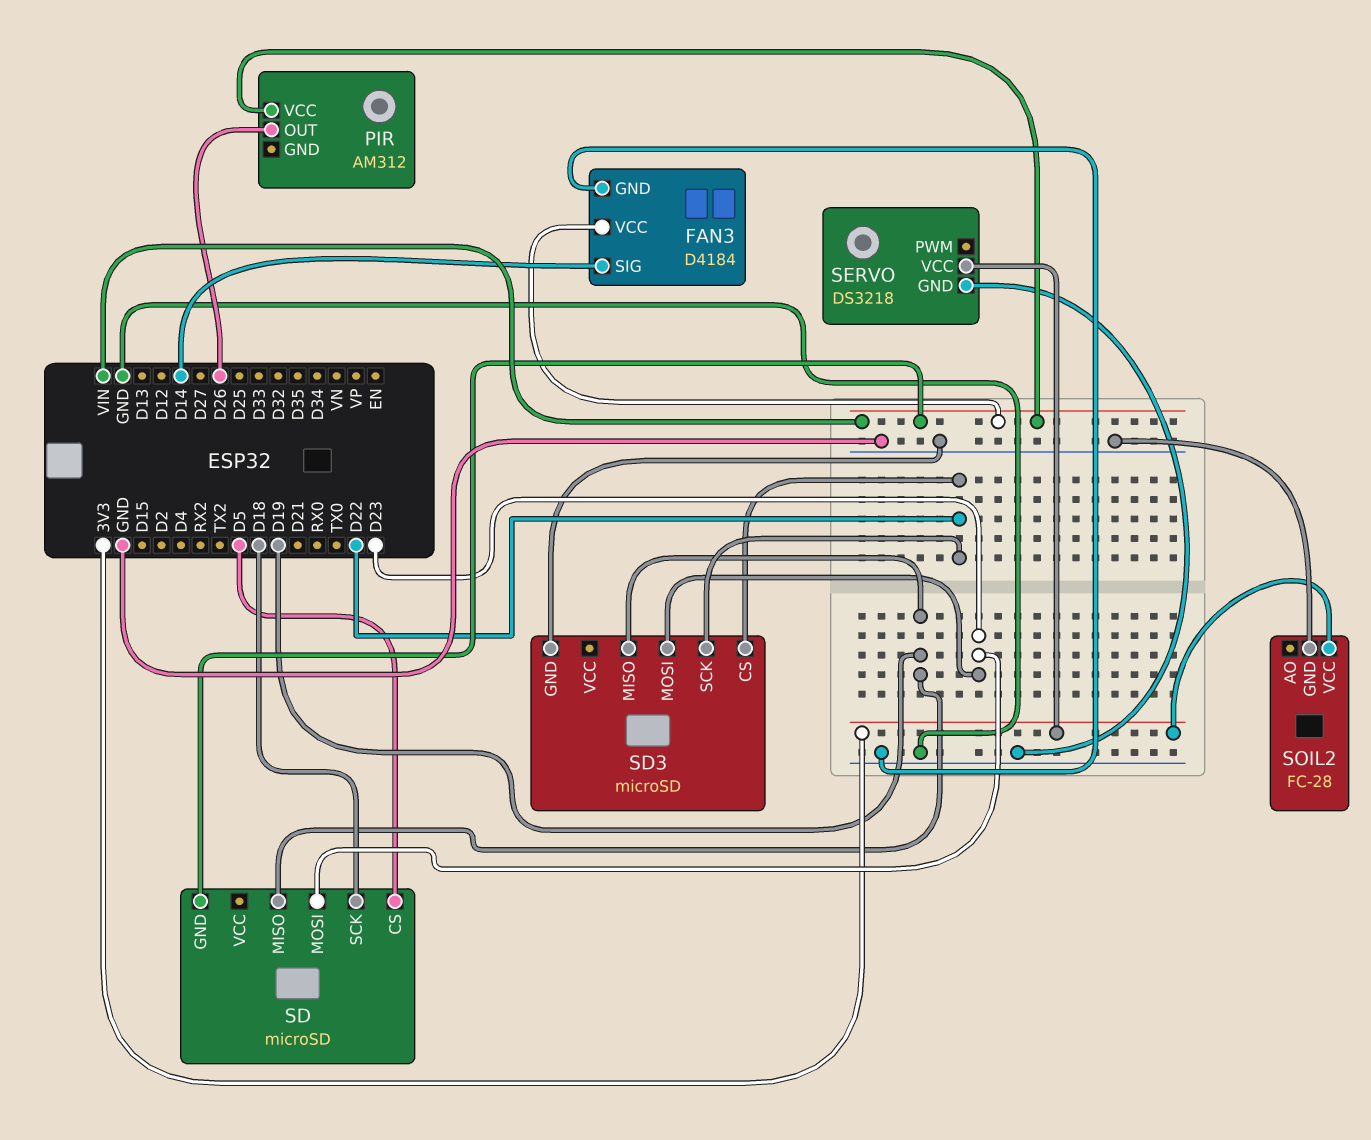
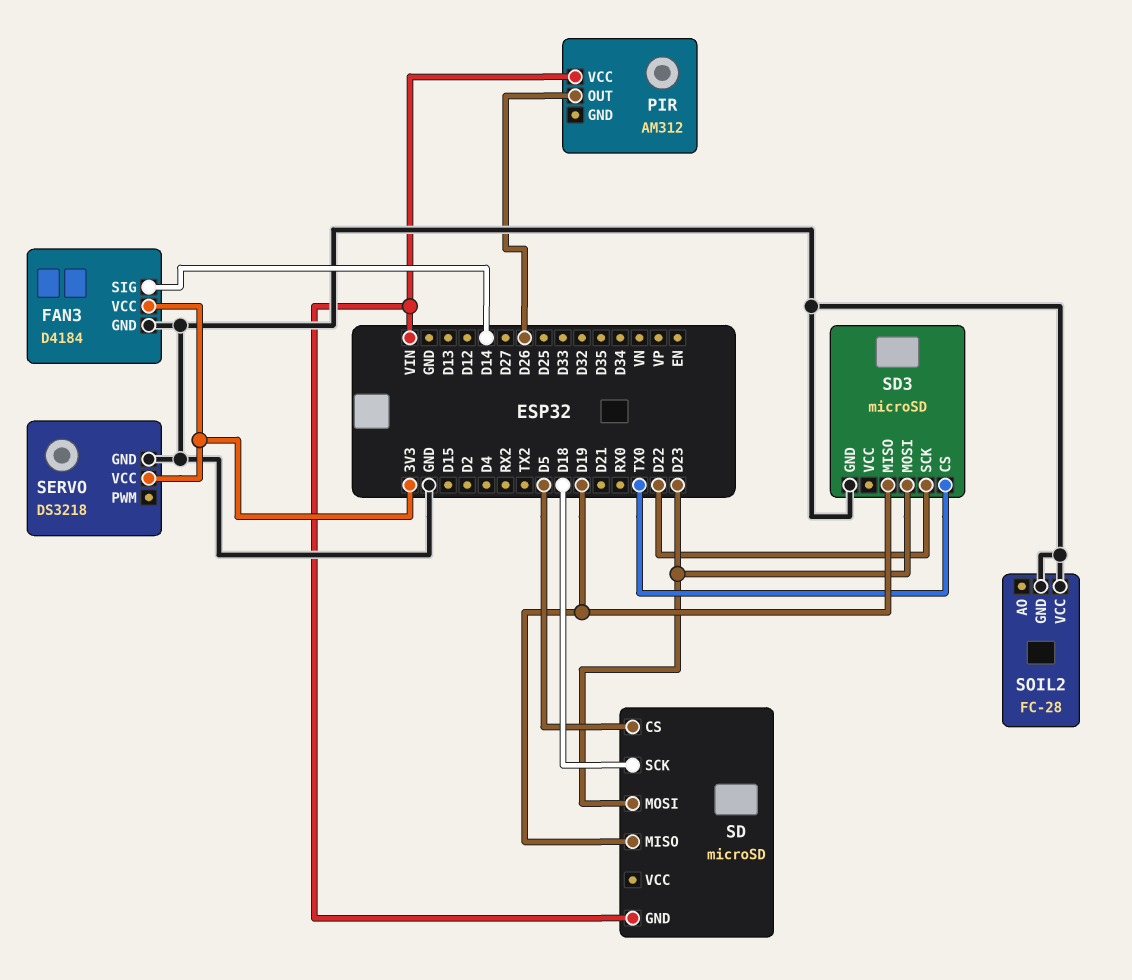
FAN3 pin VCC: VIN -> 3V3
SD3 pin CS: D22 -> TX0
SOIL2 pin VCC: 3V3 -> GND

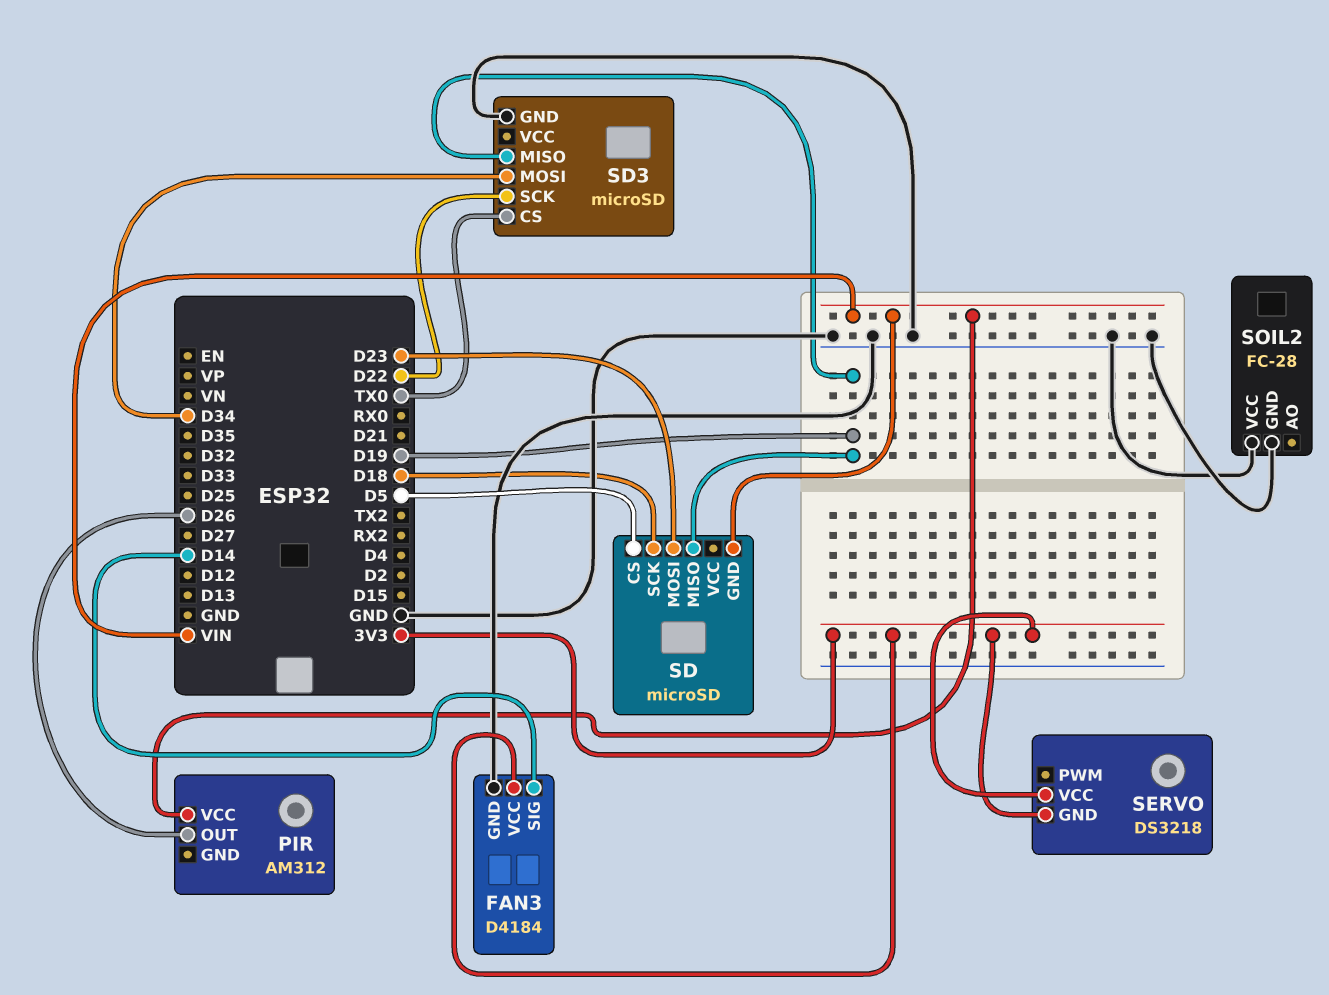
SD3 pin MOSI: D23 -> D34
SERVO pin GND: GND -> 3V3

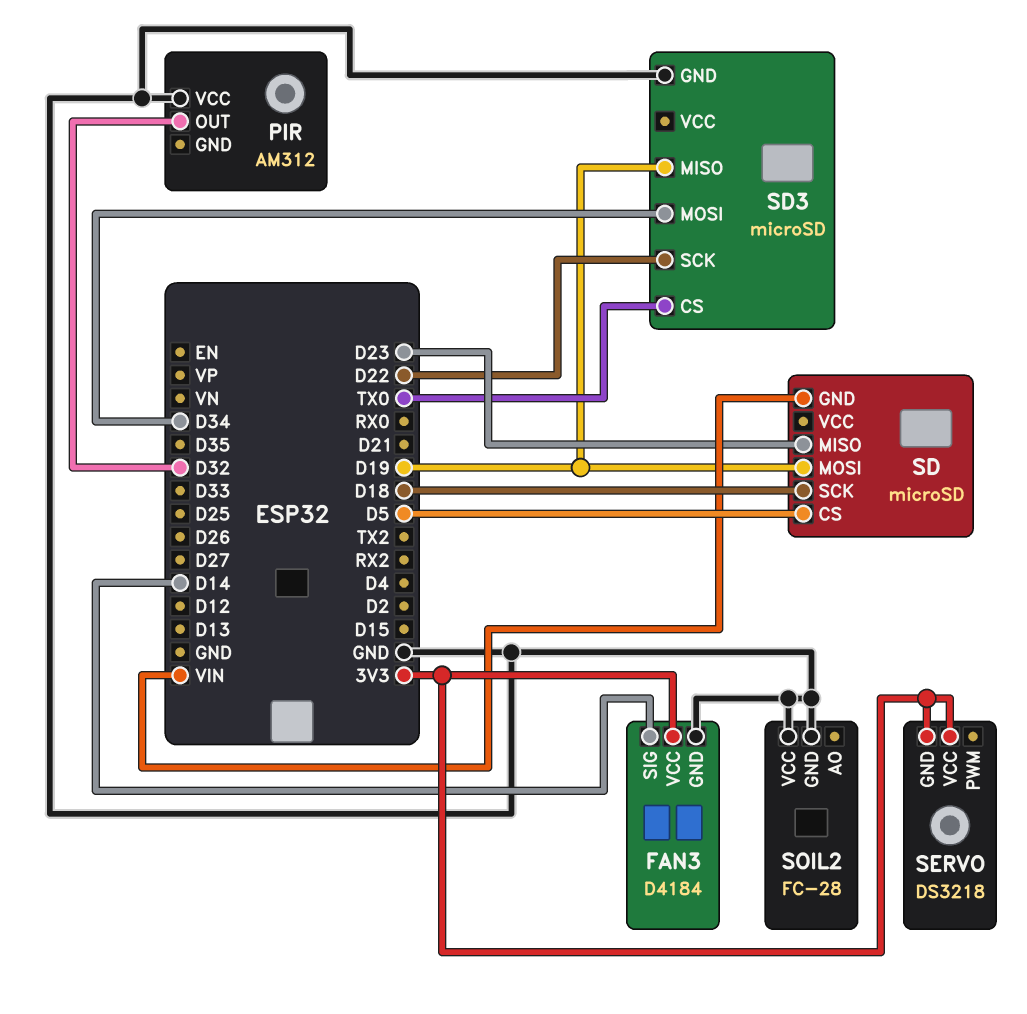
PIR pin OUT: D26 -> D32
PIR pin VCC: VIN -> GND
SD pin MISO: D19 -> D23
SD pin MOSI: D23 -> D19

